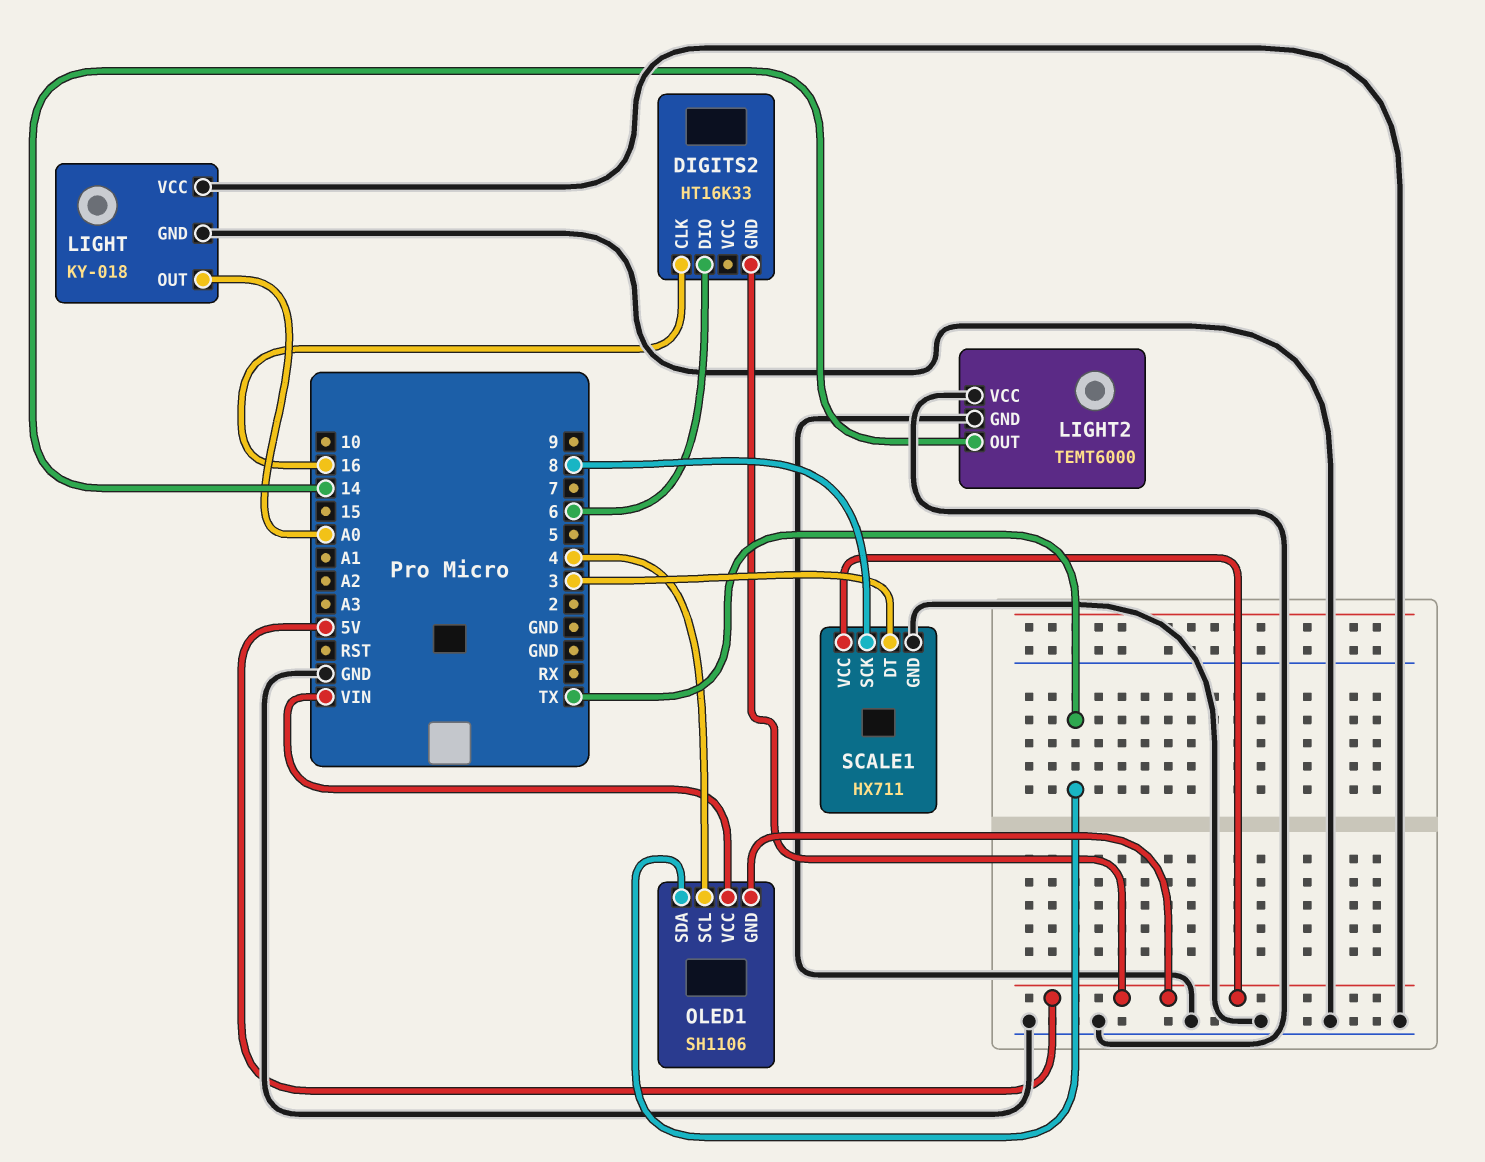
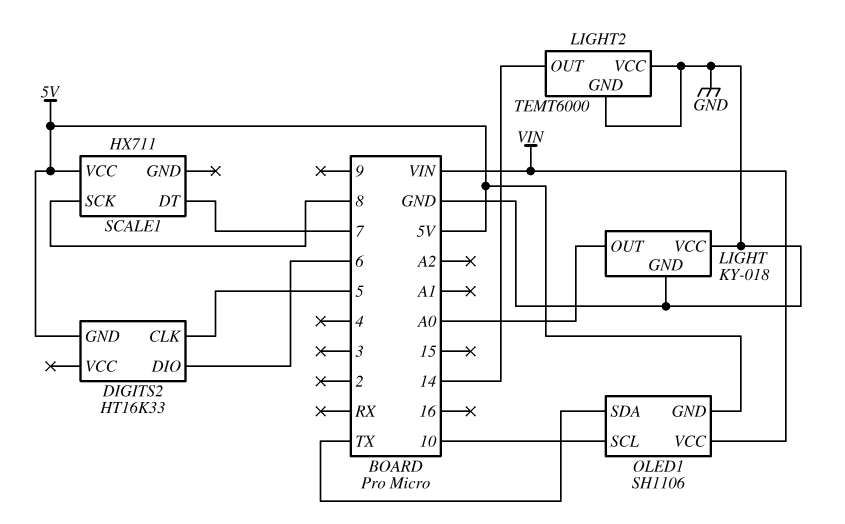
DIGITS2 pin CLK: 16 -> 5
OLED1 pin SCL: 4 -> 10
SCALE1 pin DT: 3 -> 7
SCALE1 pin GND: GND -> none

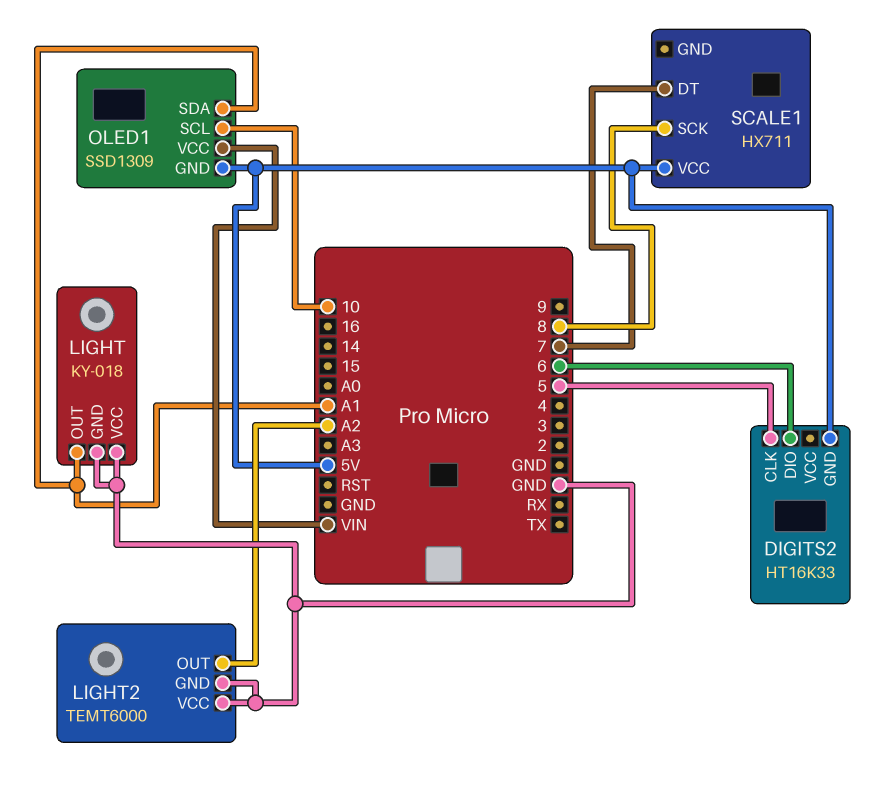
LIGHT pin OUT: A0 -> A1
LIGHT2 pin OUT: 14 -> A2
OLED1: SH1106 -> SSD1309
OLED1 pin SDA: TX -> A1

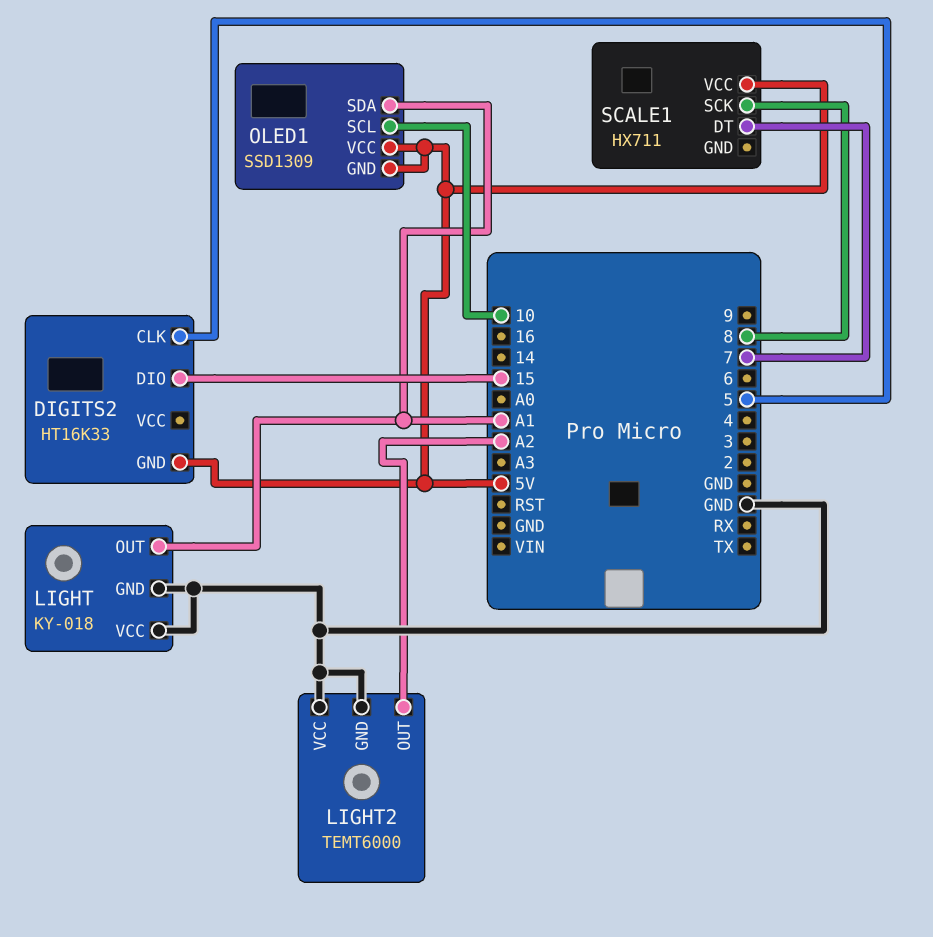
DIGITS2 pin DIO: 6 -> 15
OLED1 pin VCC: VIN -> 5V

